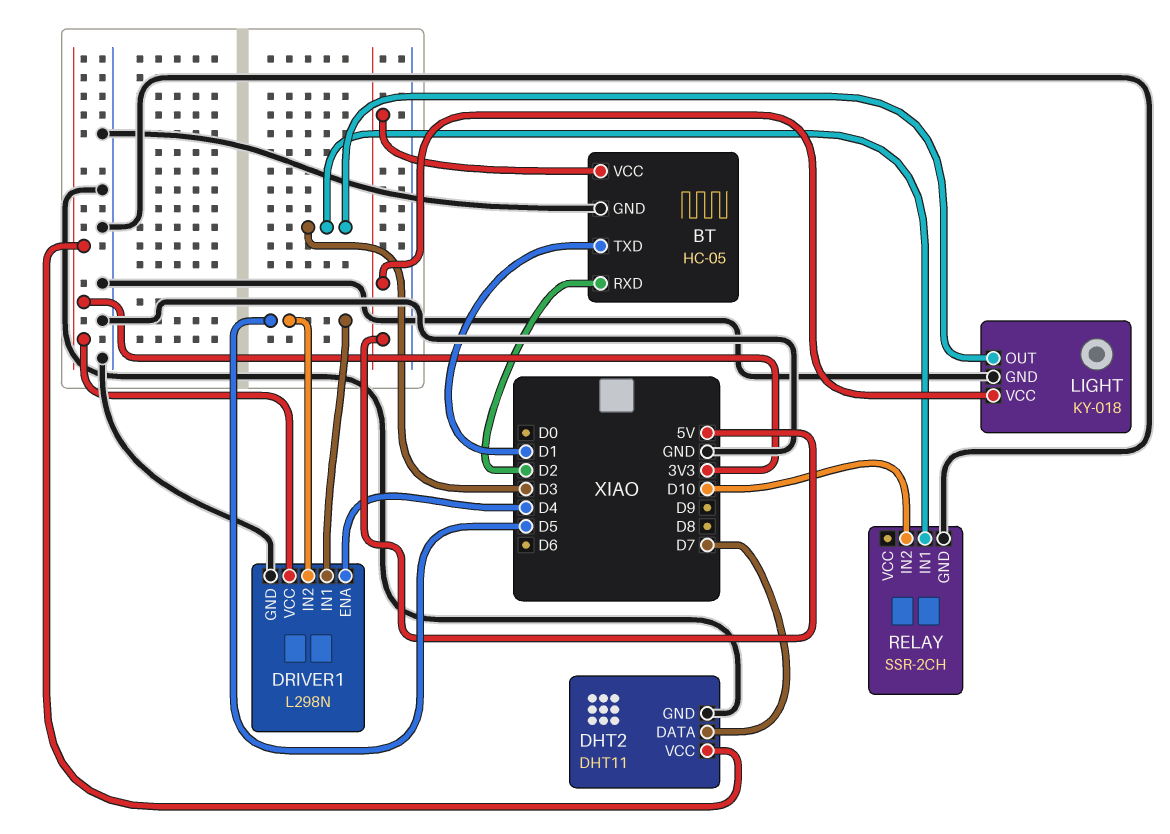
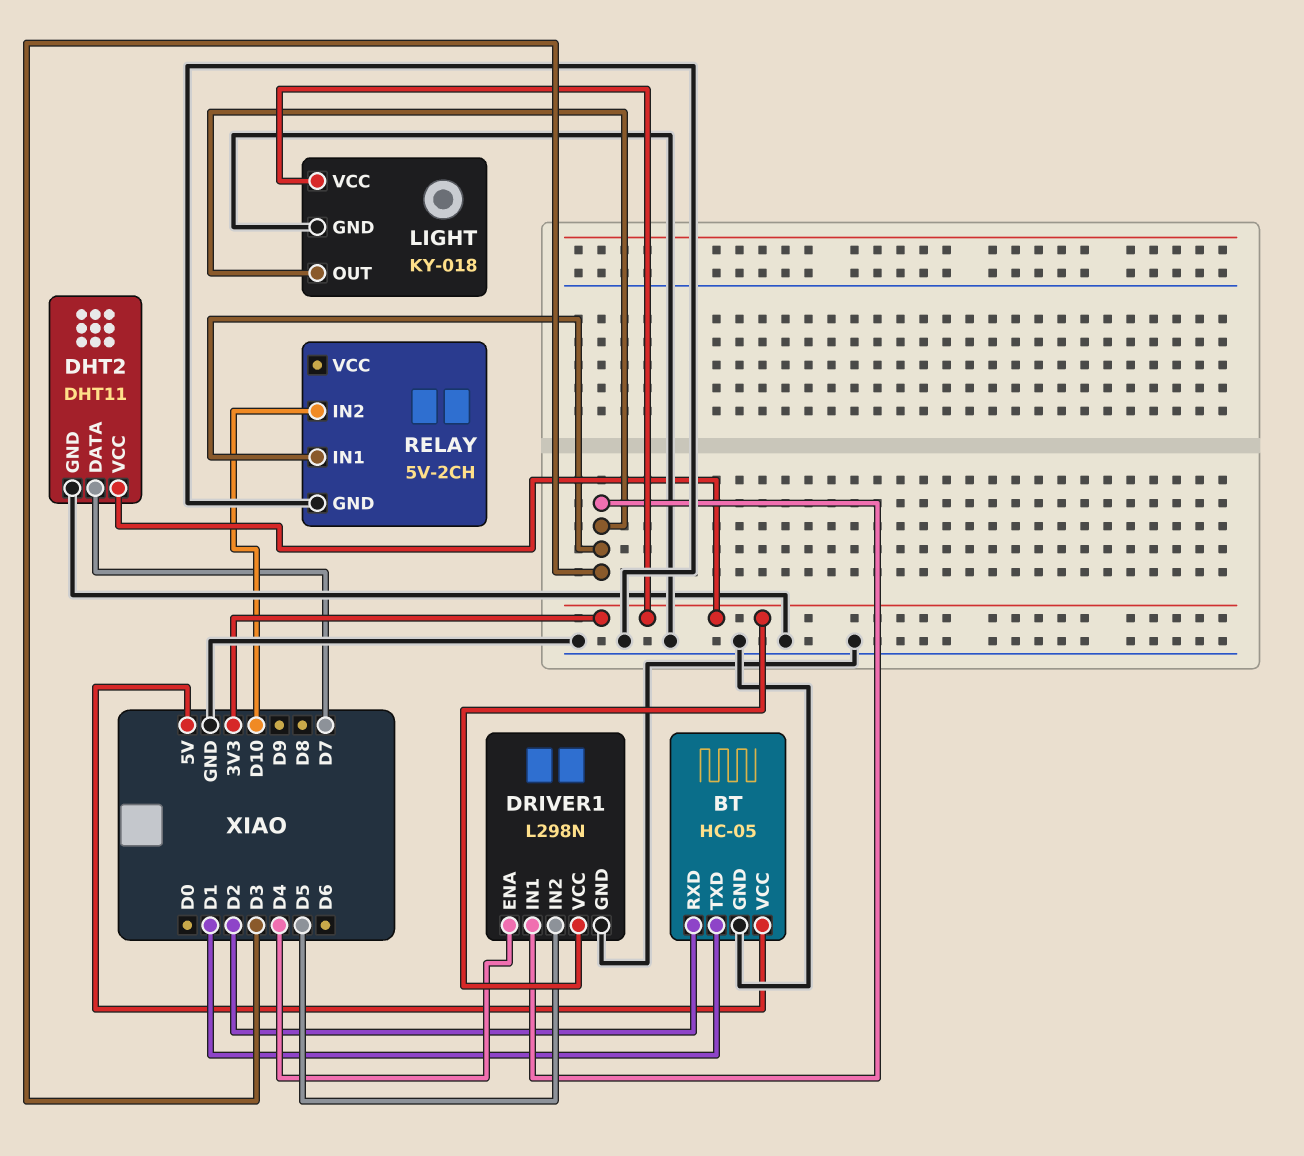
DRIVER1 pin IN1: D5 -> D3
LIGHT pin VCC: 5V -> 3V3
RELAY: SSR-2CH -> 5V-2CH

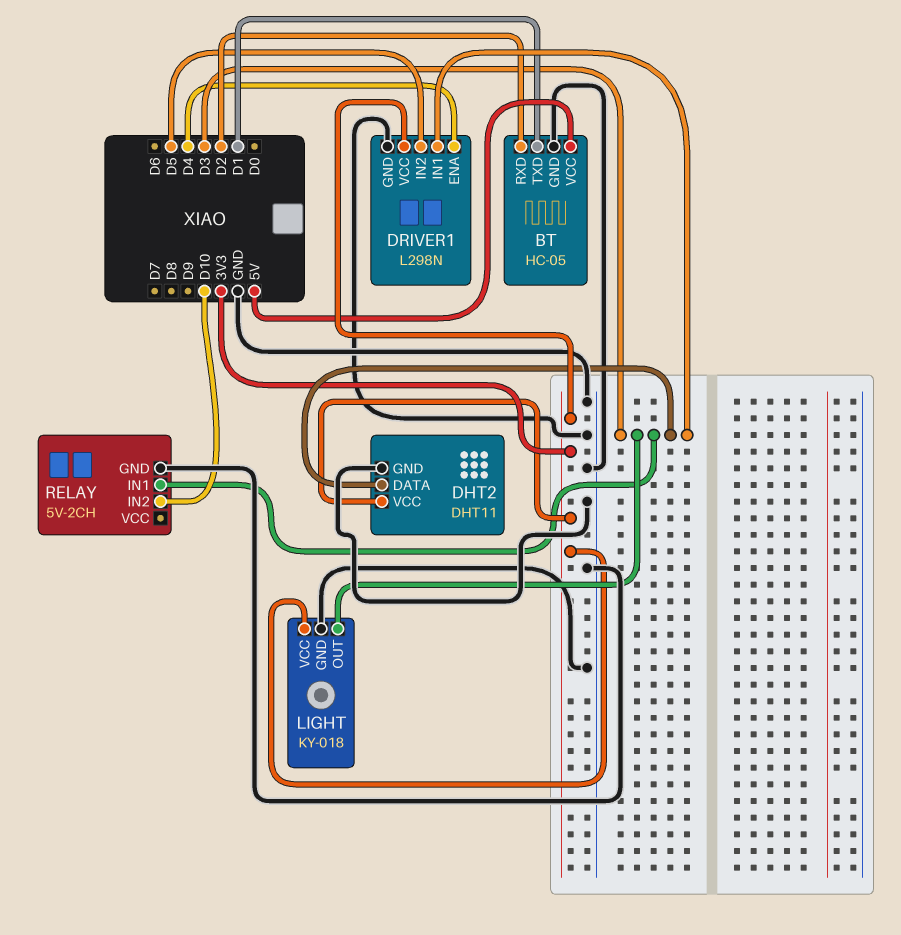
DHT2 pin DATA: D7 -> D3

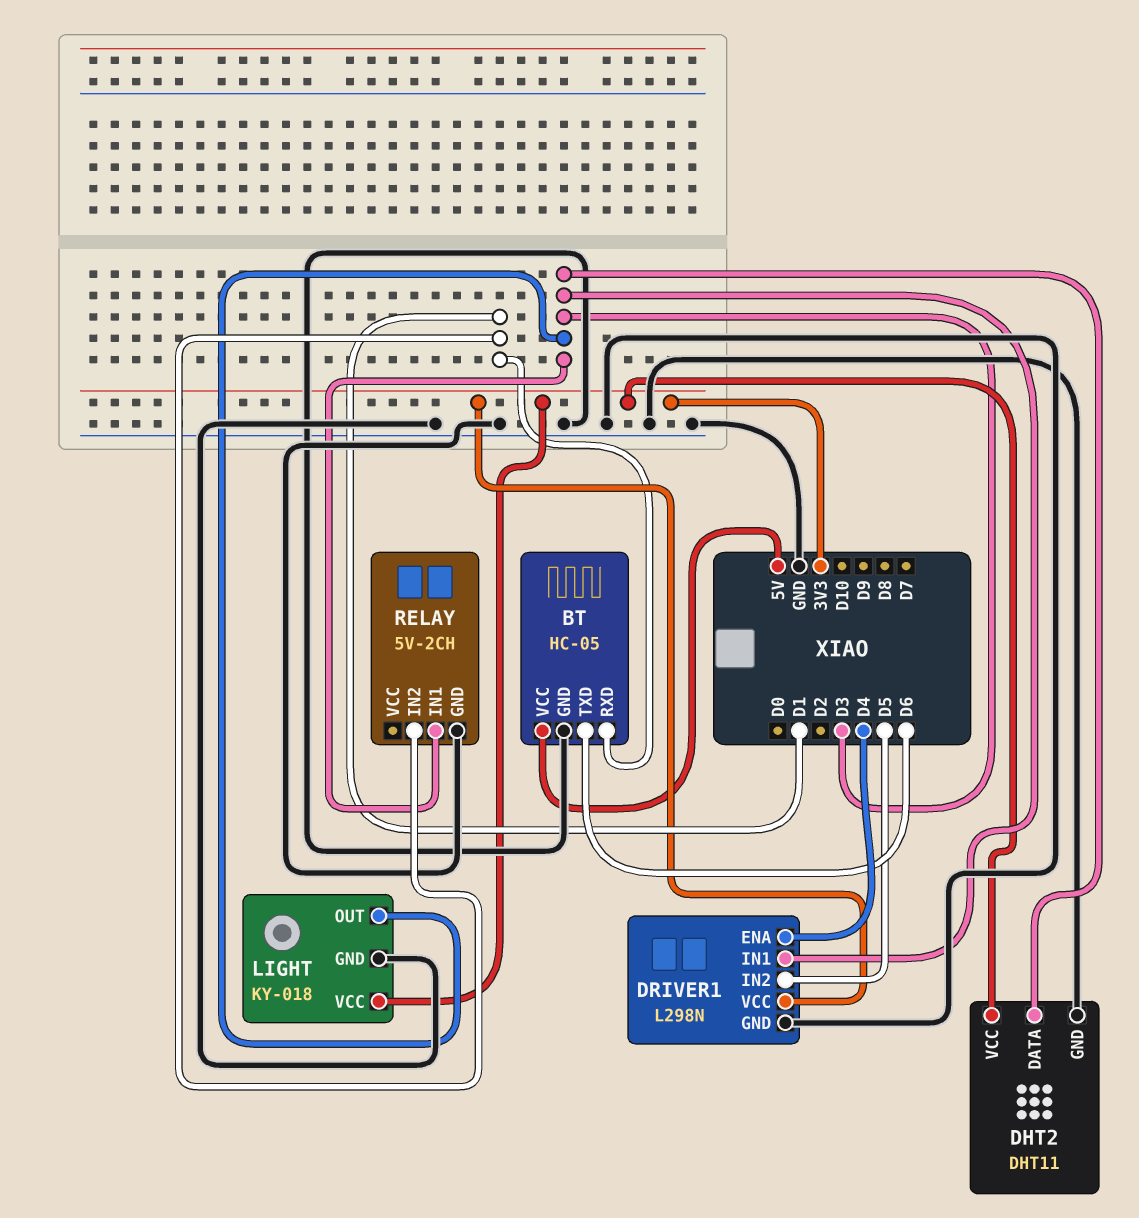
BT pin RXD: D2 -> D1
BT pin TXD: D1 -> D6
RELAY pin IN2: D10 -> D1

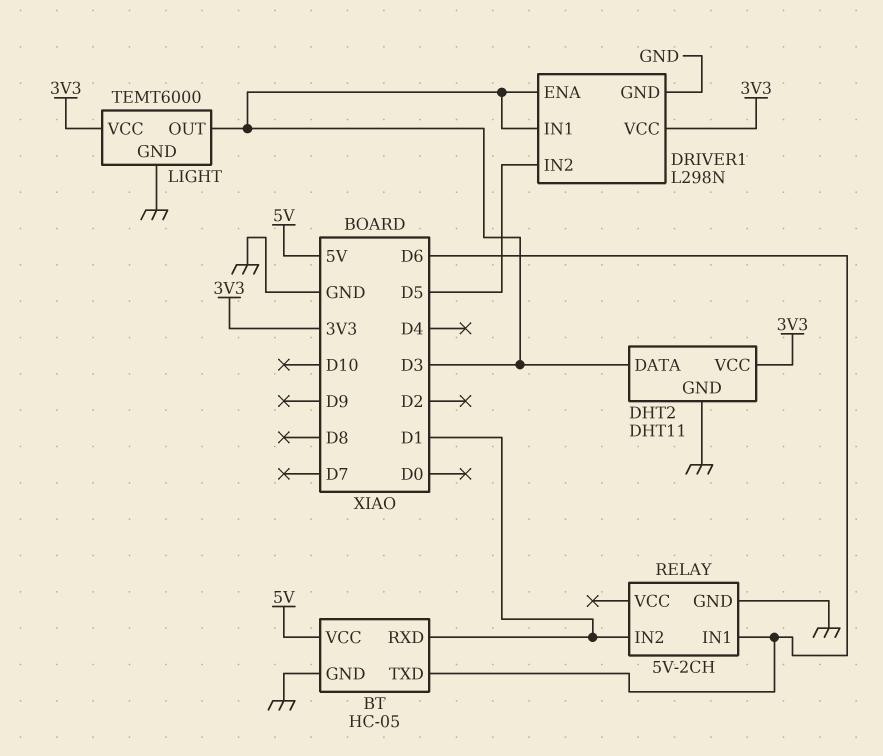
DRIVER1 pin ENA: D4 -> D3
LIGHT: KY-018 -> TEMT6000
RELAY pin IN1: D3 -> D6

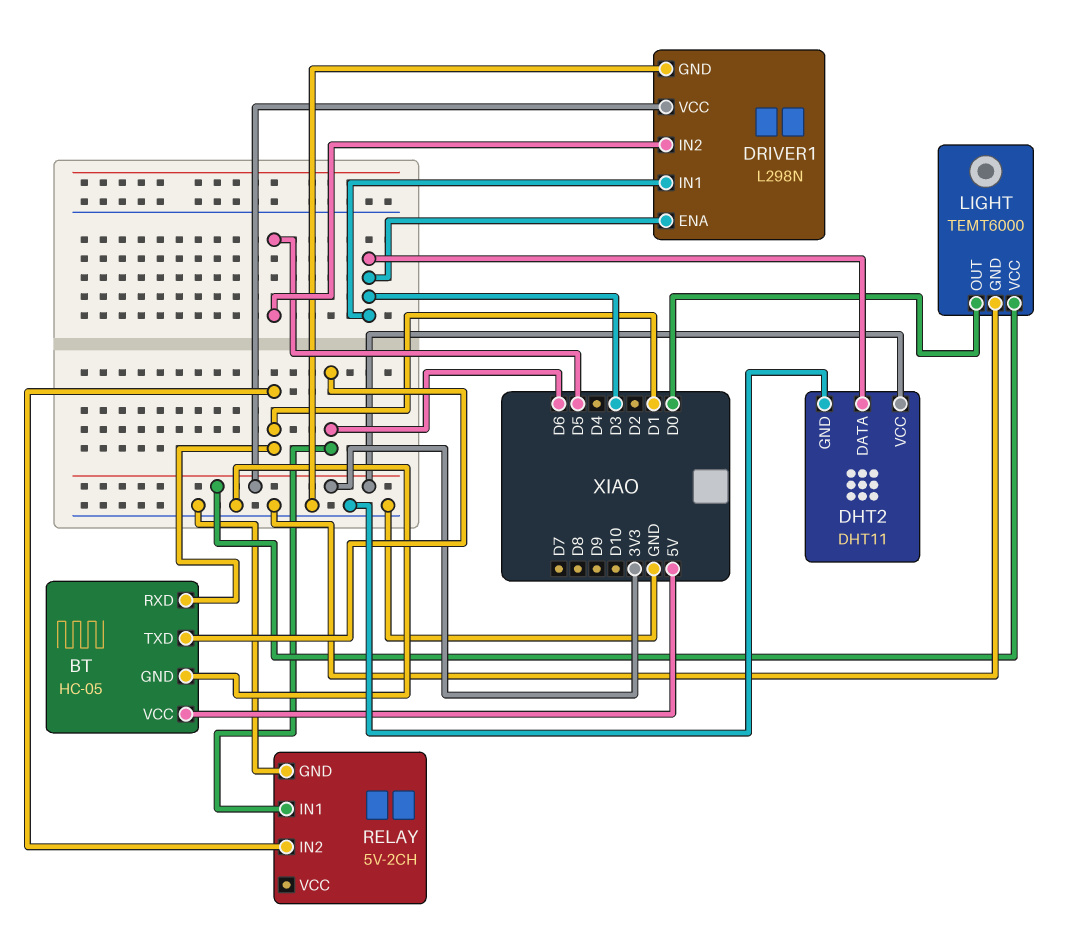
LIGHT pin OUT: D3 -> D0

